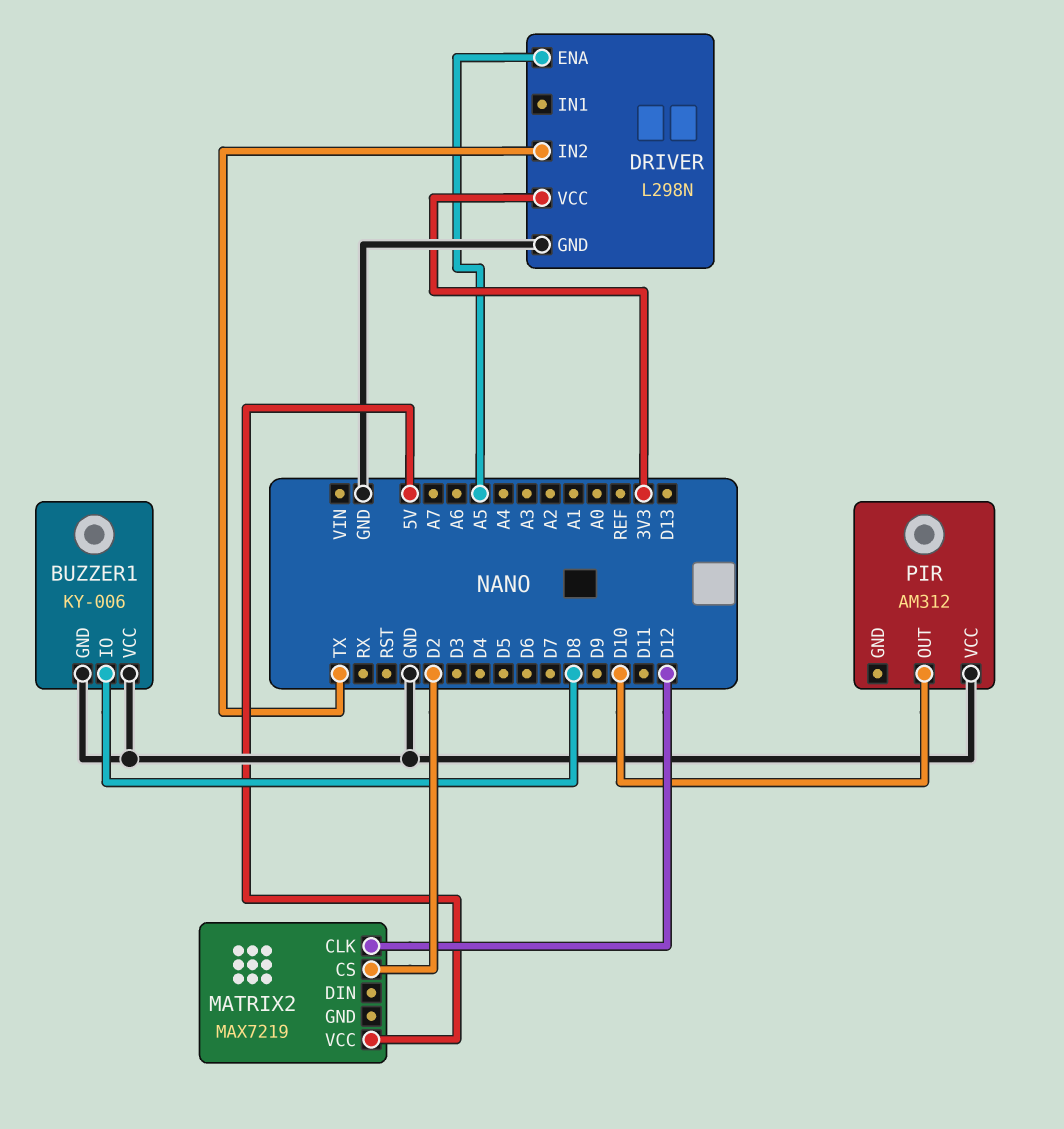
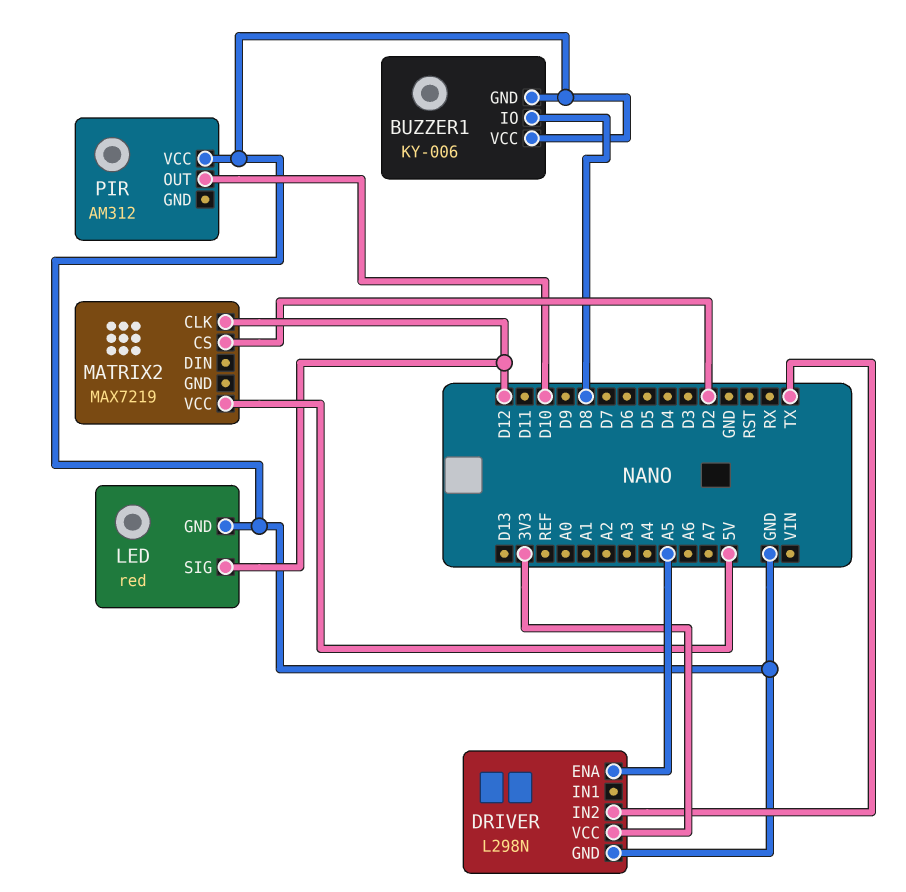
LED: none -> red
LED pin GND: none -> GND
LED pin SIG: none -> D12

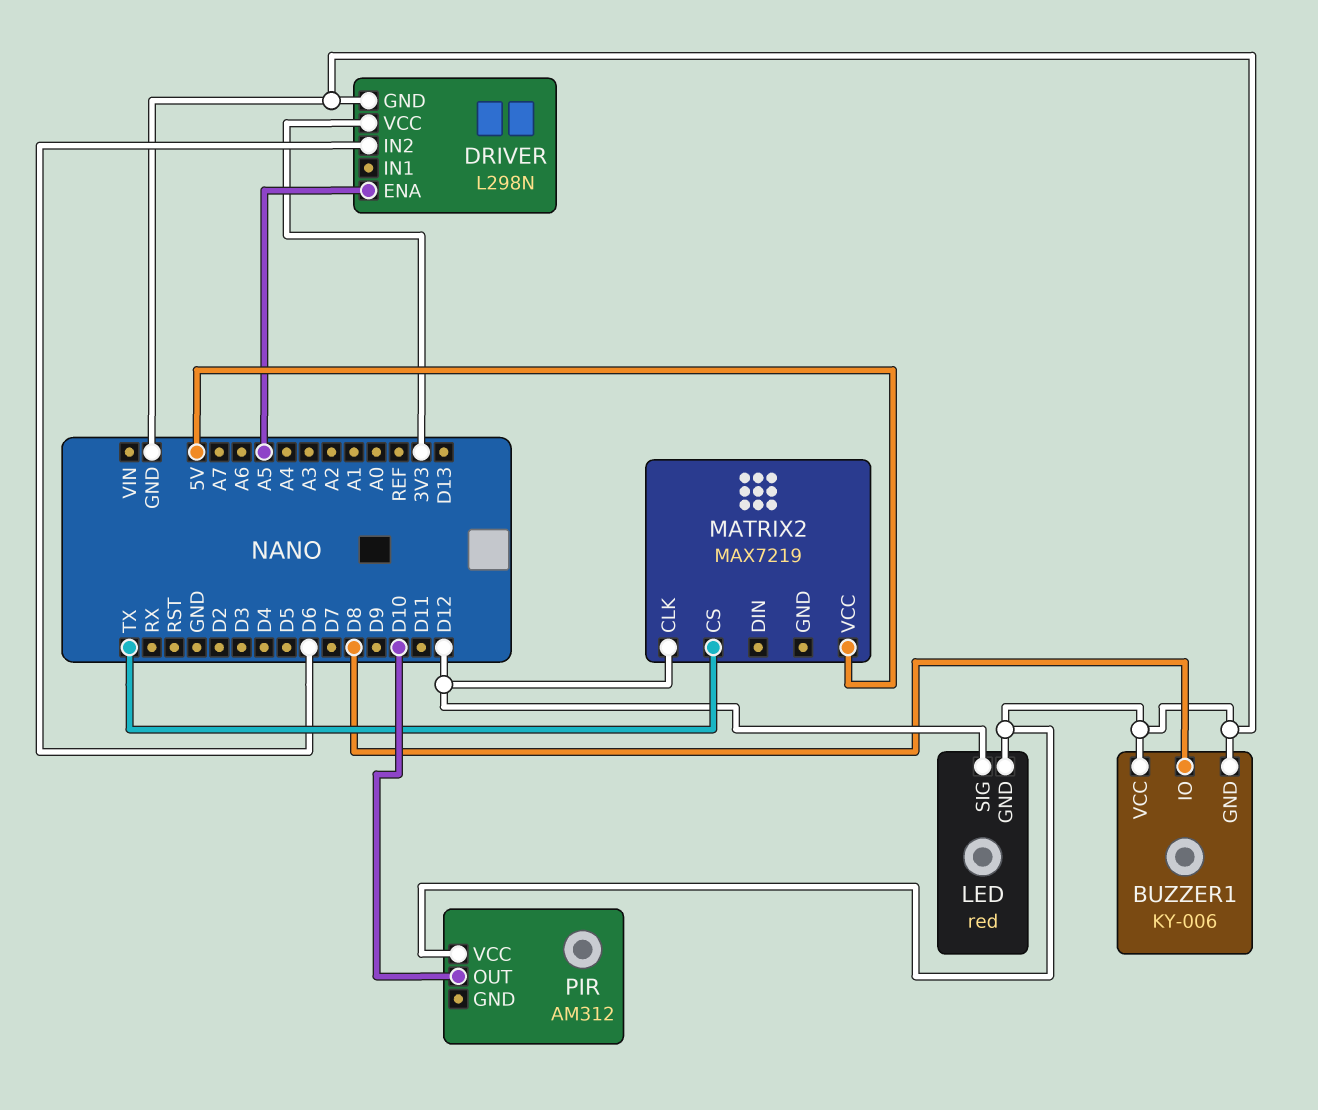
DRIVER pin IN2: TX -> D6
MATRIX2 pin CS: D2 -> TX

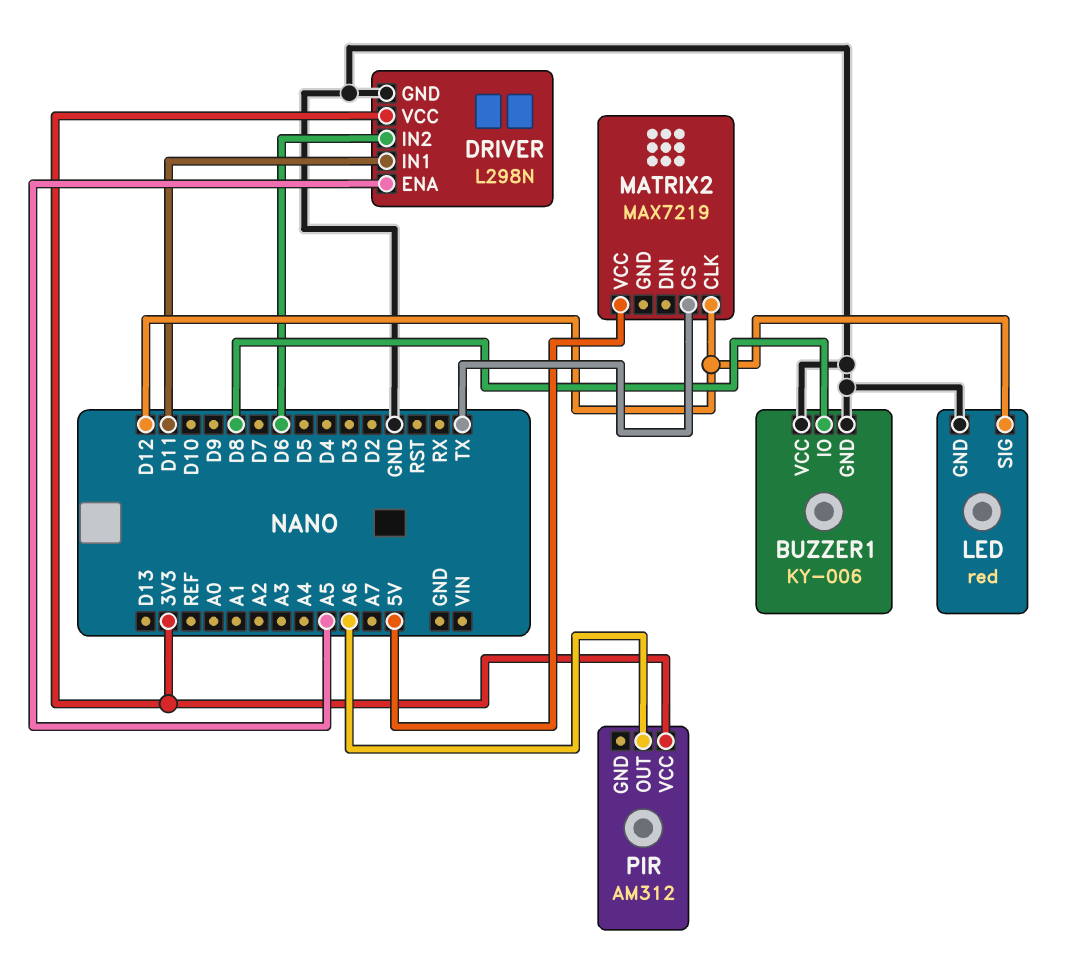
DRIVER pin IN1: none -> D11
PIR pin OUT: D10 -> A6
PIR pin VCC: GND -> 3V3

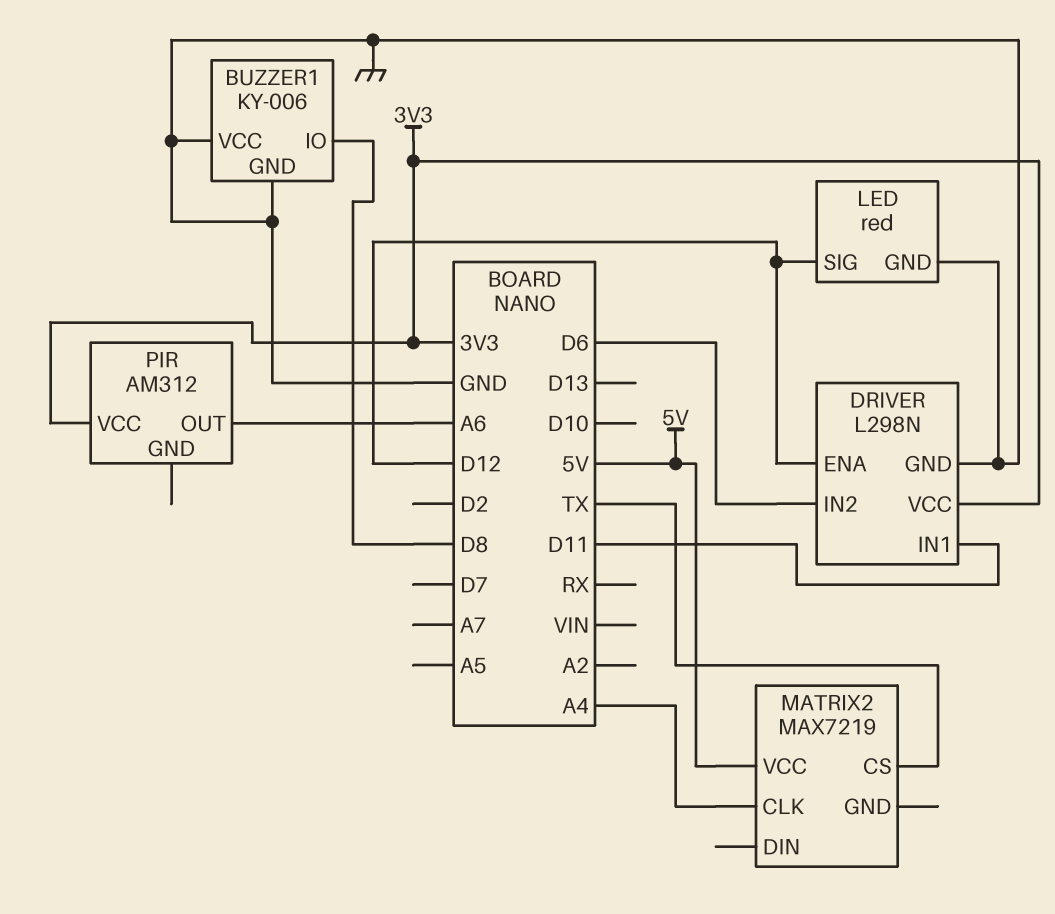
DRIVER pin ENA: A5 -> D12
MATRIX2 pin CLK: D12 -> A4

